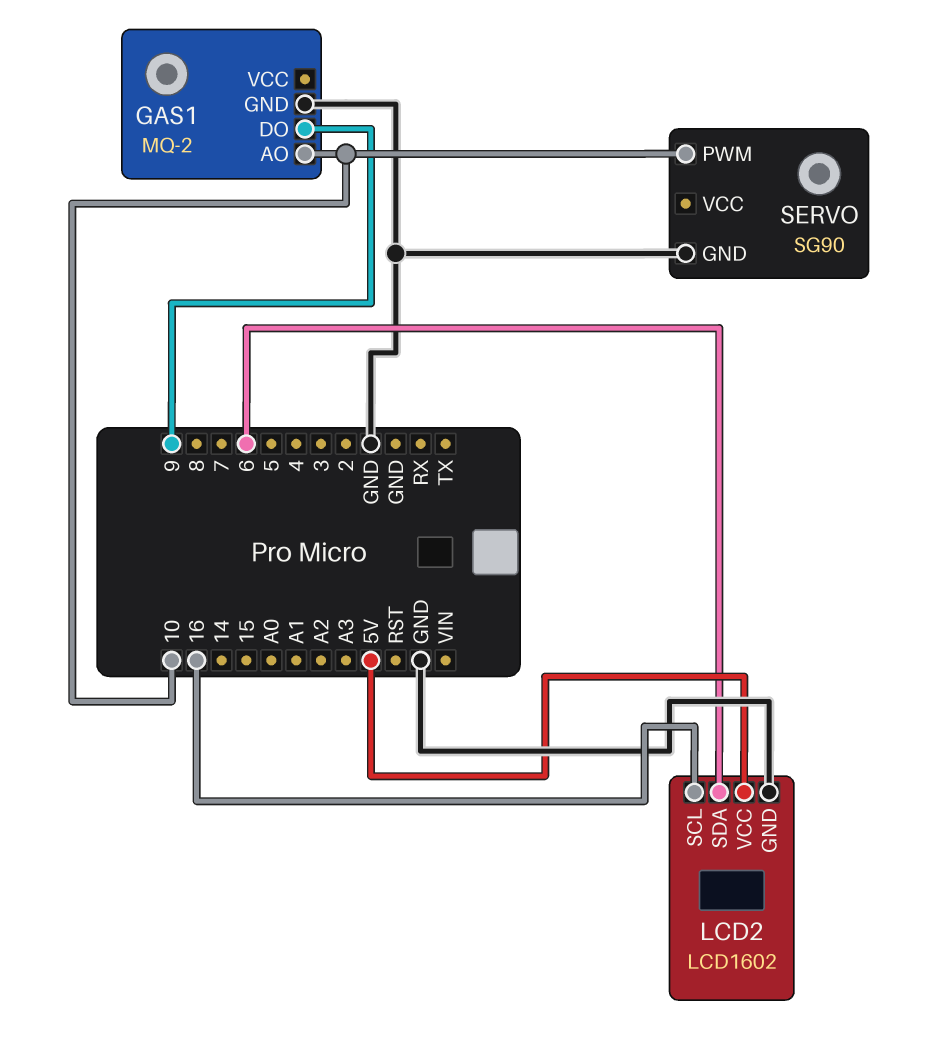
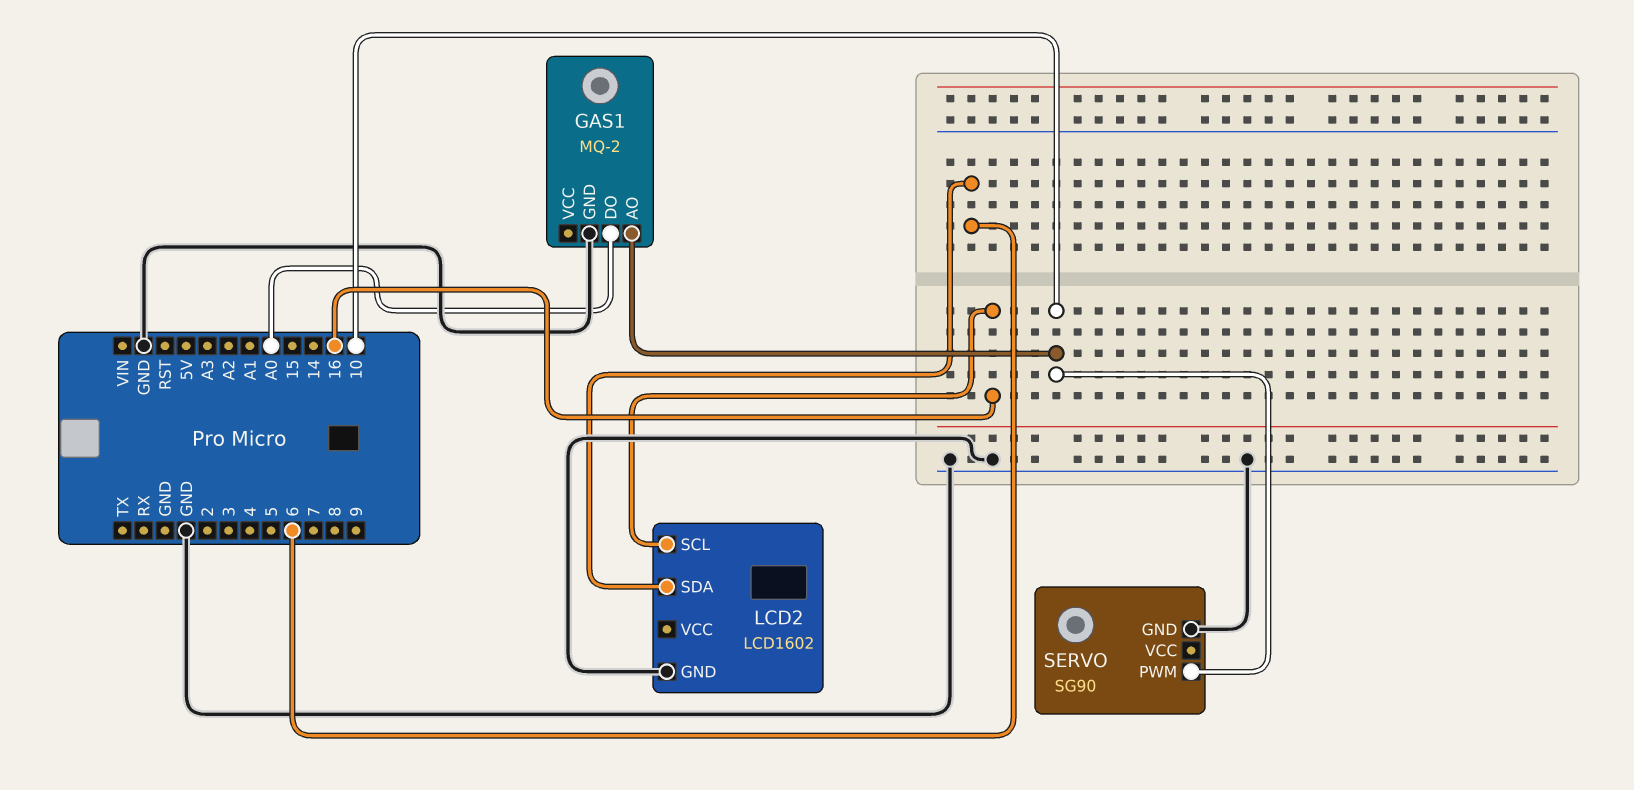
GAS1 pin DO: 9 -> A0
LCD2 pin VCC: 5V -> none

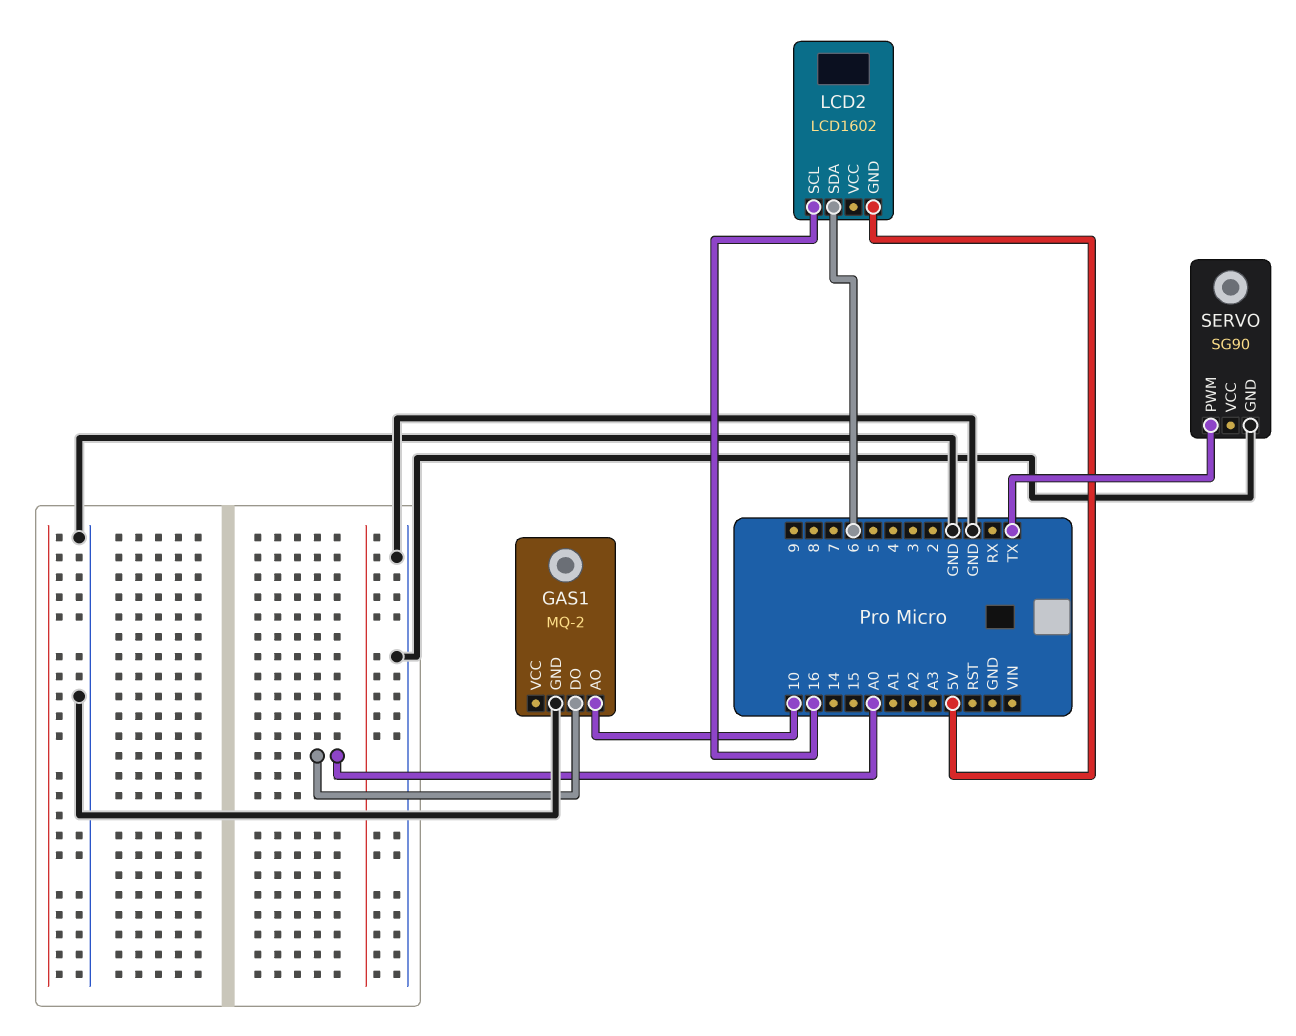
LCD2 pin GND: GND -> 5V
SERVO pin PWM: 10 -> TX

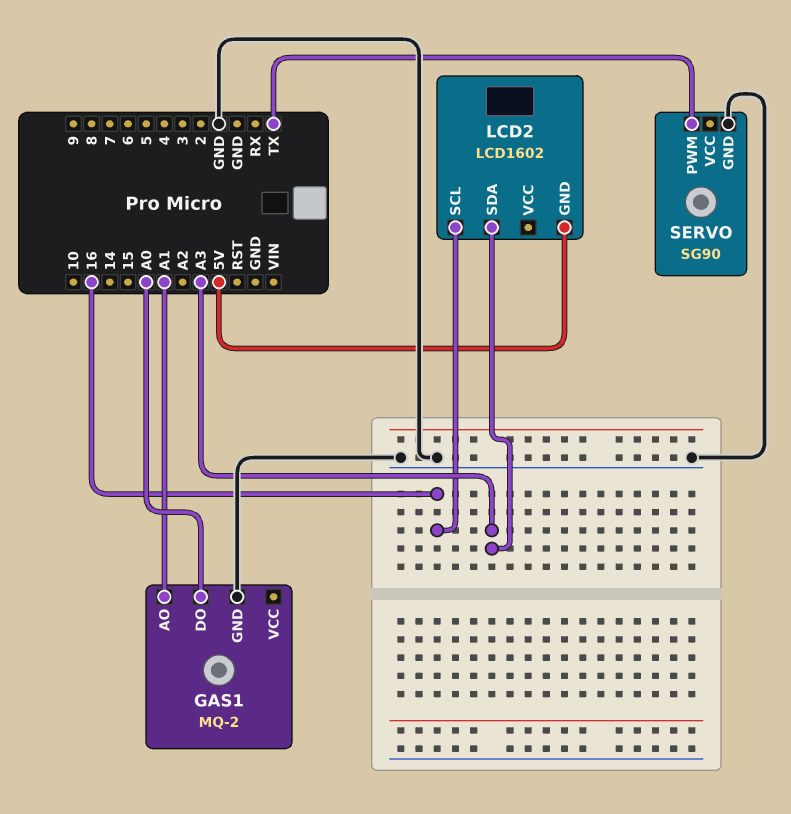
GAS1 pin AO: 10 -> A1
LCD2 pin SDA: 6 -> A3

